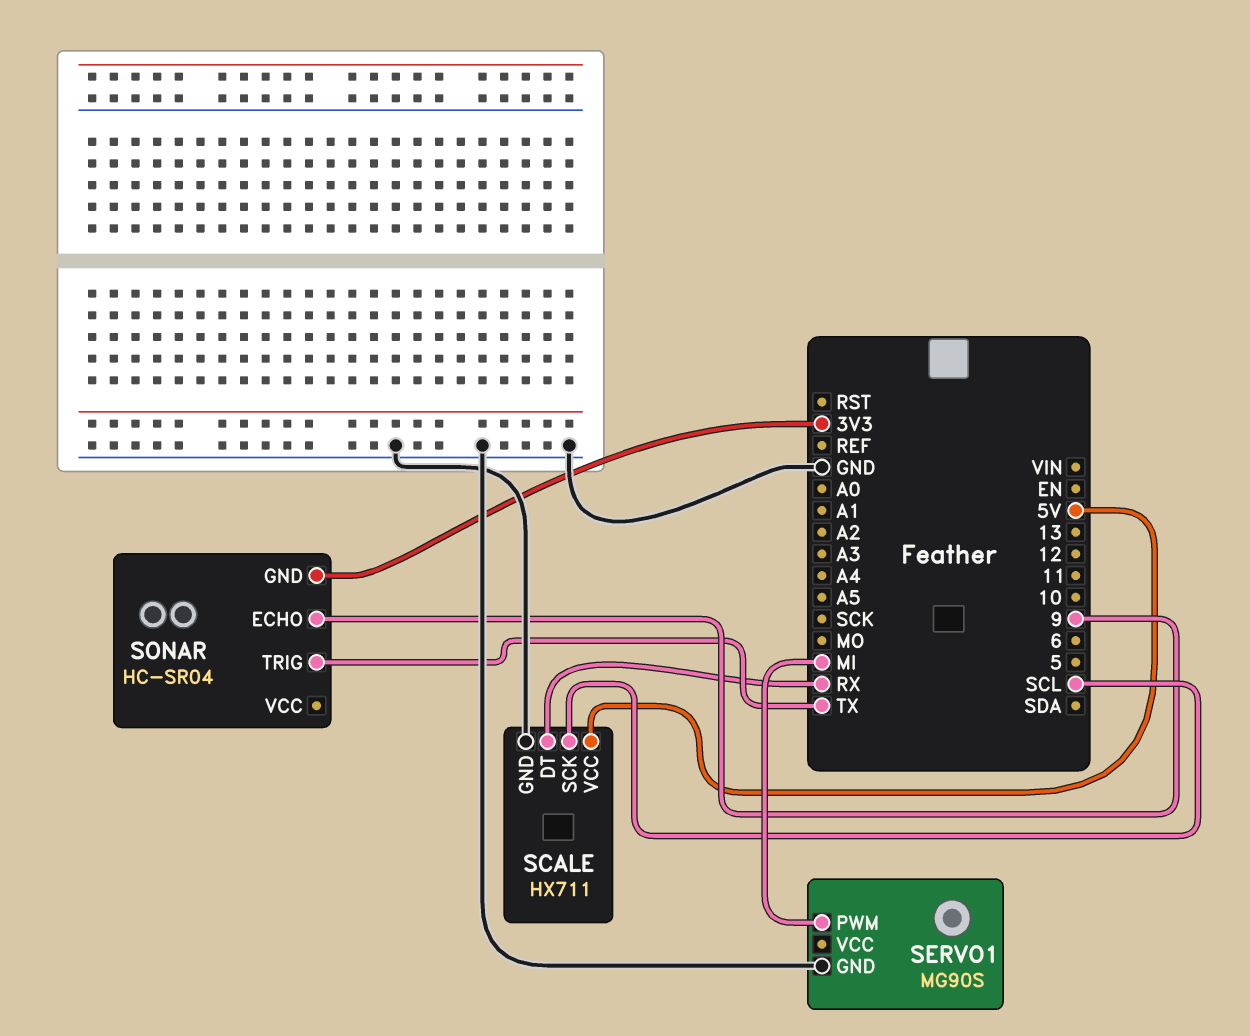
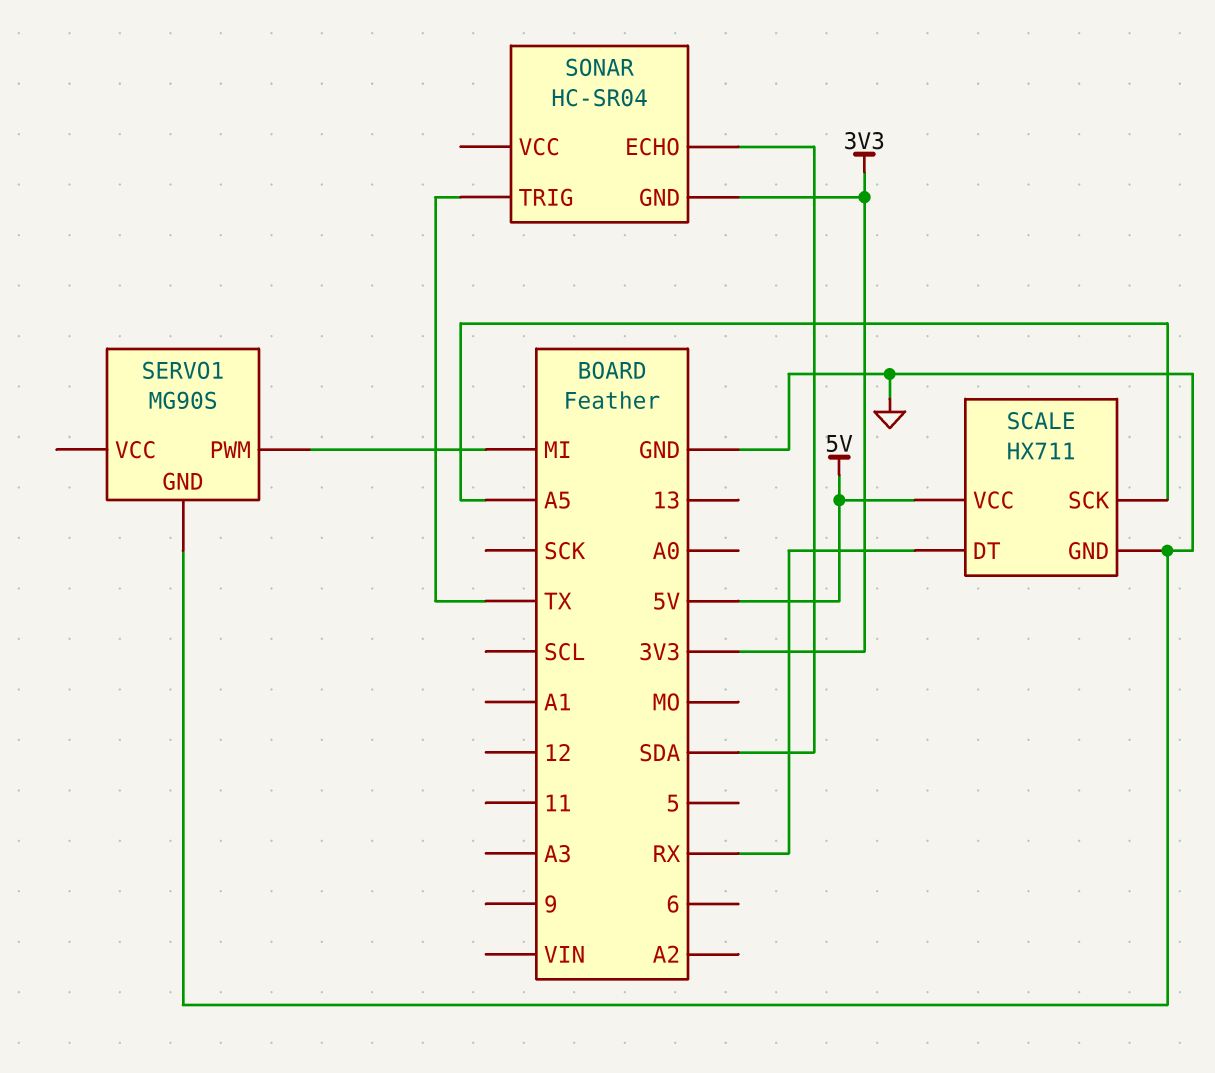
SCALE pin SCK: SCL -> A5
SONAR pin ECHO: 9 -> SDA

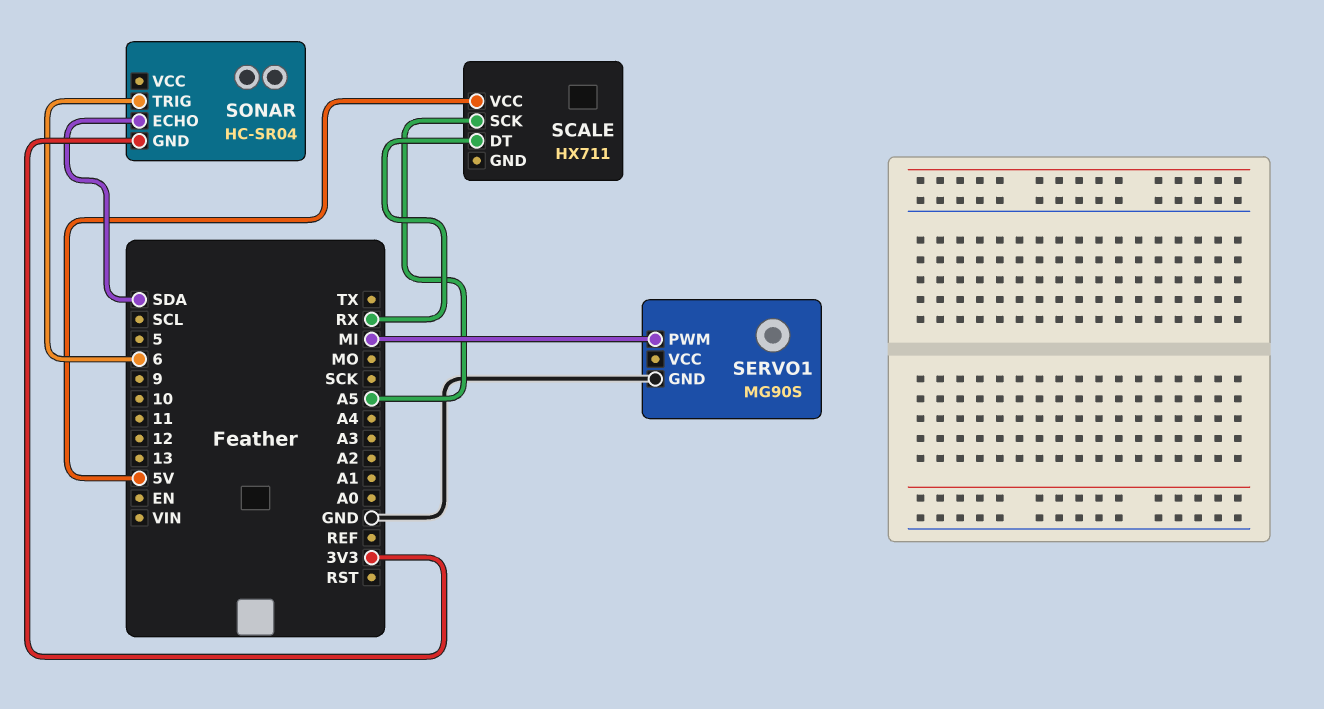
SCALE pin GND: GND -> none
SONAR pin TRIG: TX -> 6

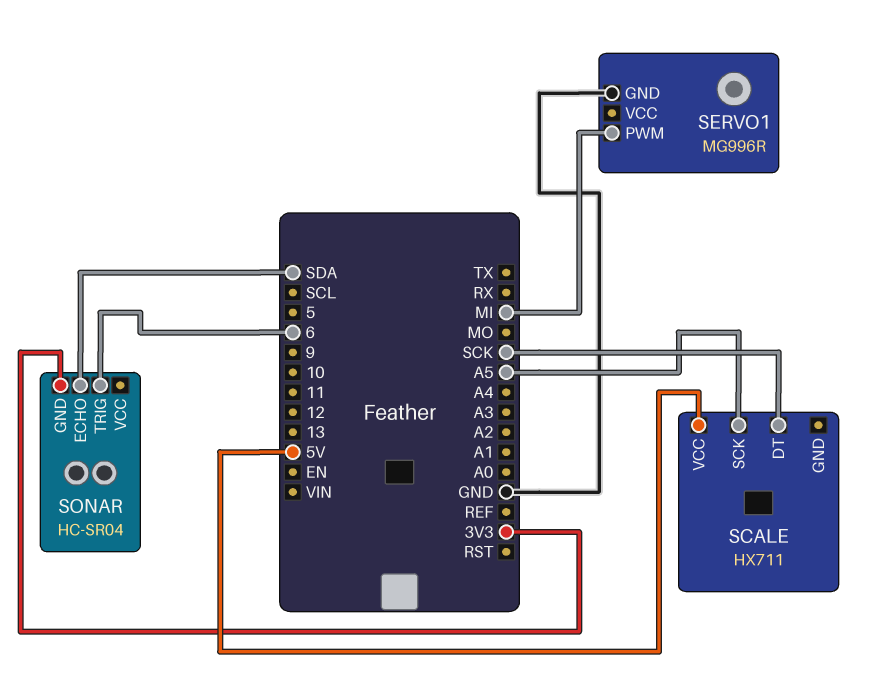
SCALE pin DT: RX -> SCK
SERVO1: MG90S -> MG996R

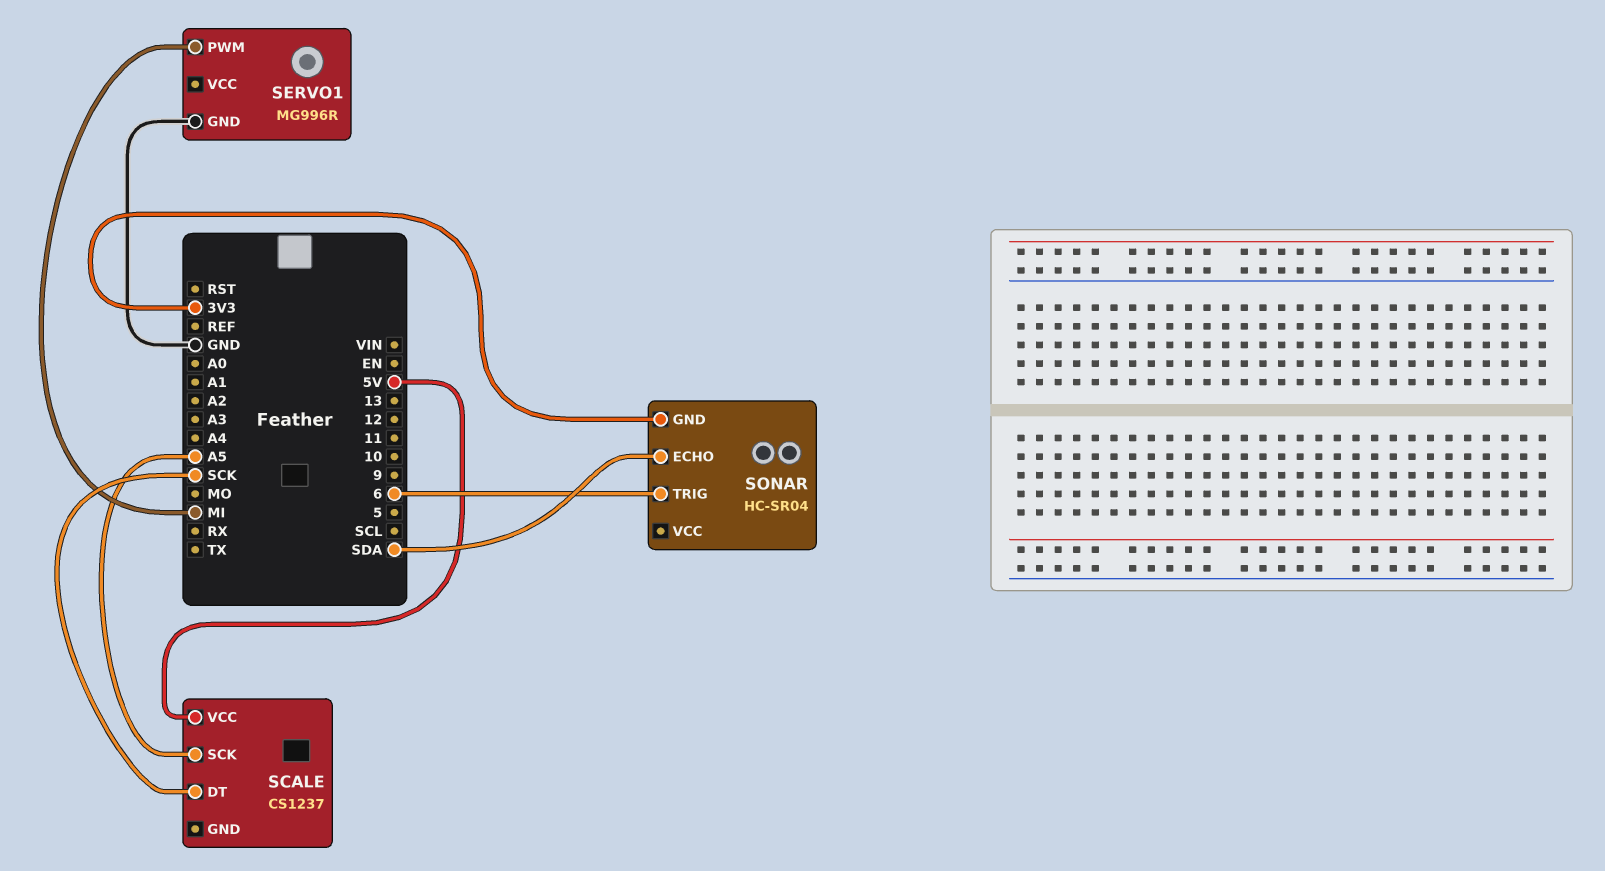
SCALE: HX711 -> CS1237

